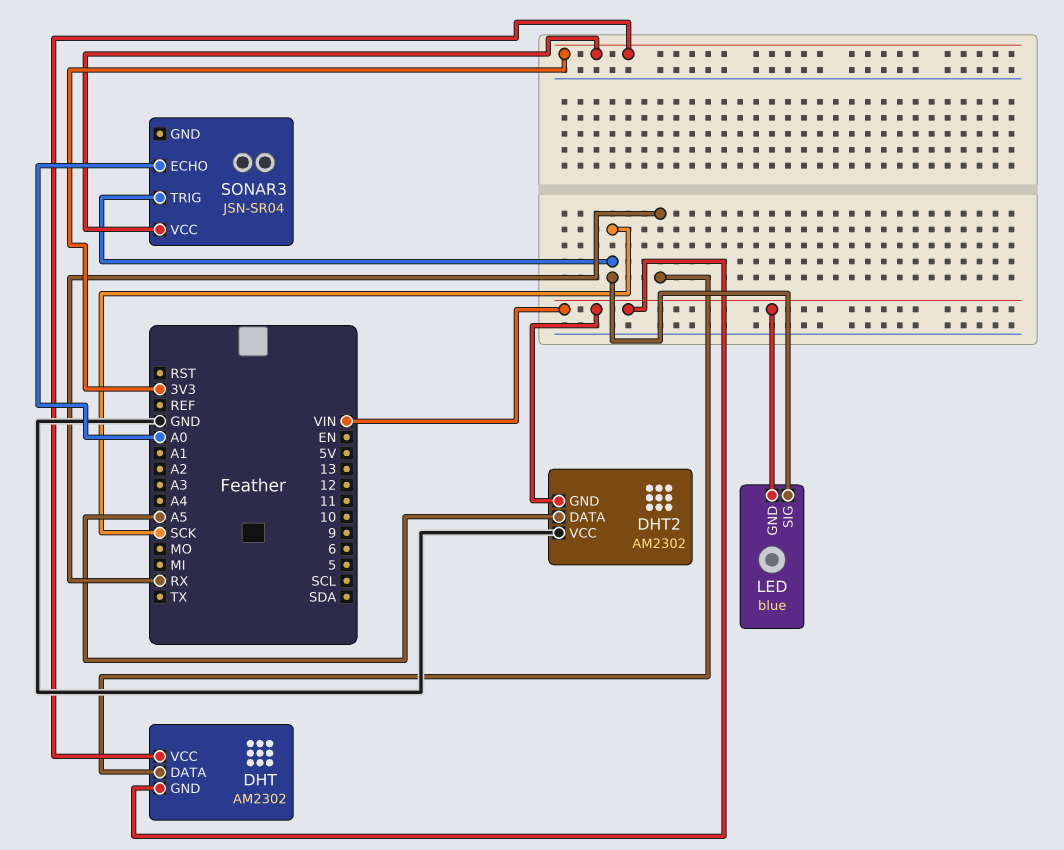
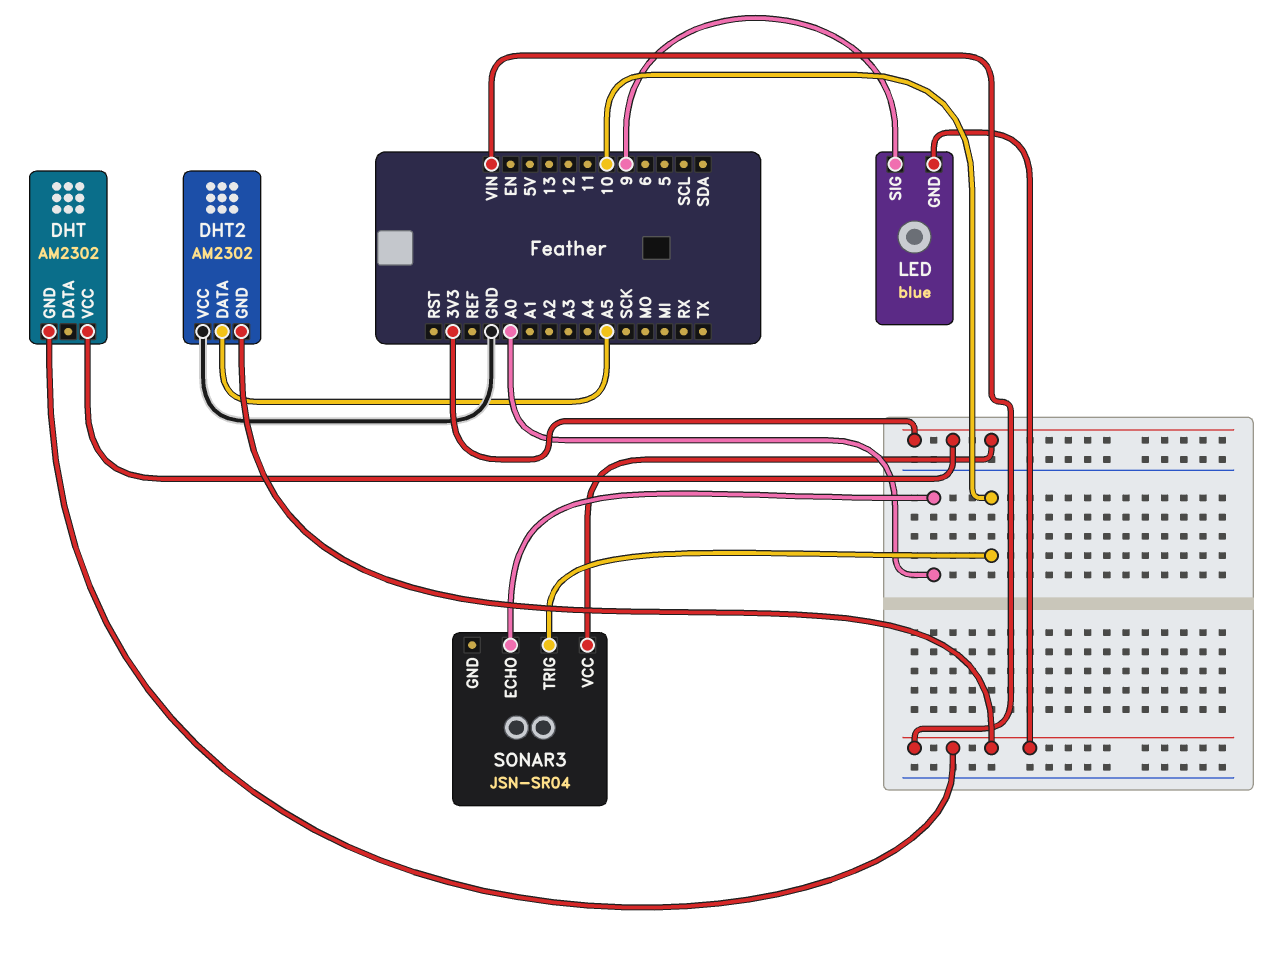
DHT pin DATA: RX -> none
LED pin SIG: SCK -> 9
SONAR3 pin TRIG: SCK -> 10

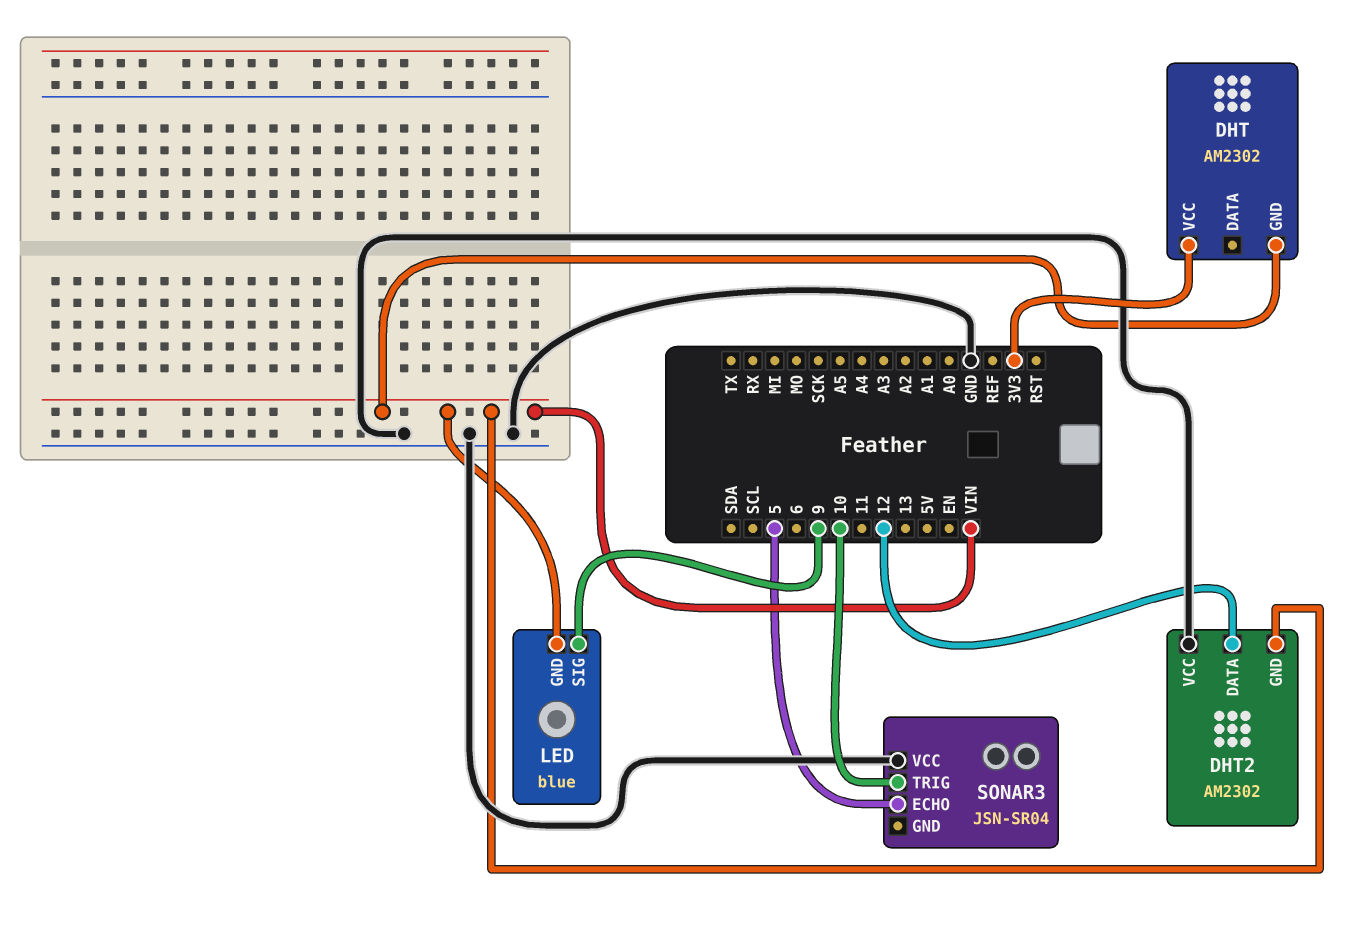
DHT2 pin DATA: A5 -> 12
SONAR3 pin ECHO: A0 -> 5
SONAR3 pin VCC: 3V3 -> GND

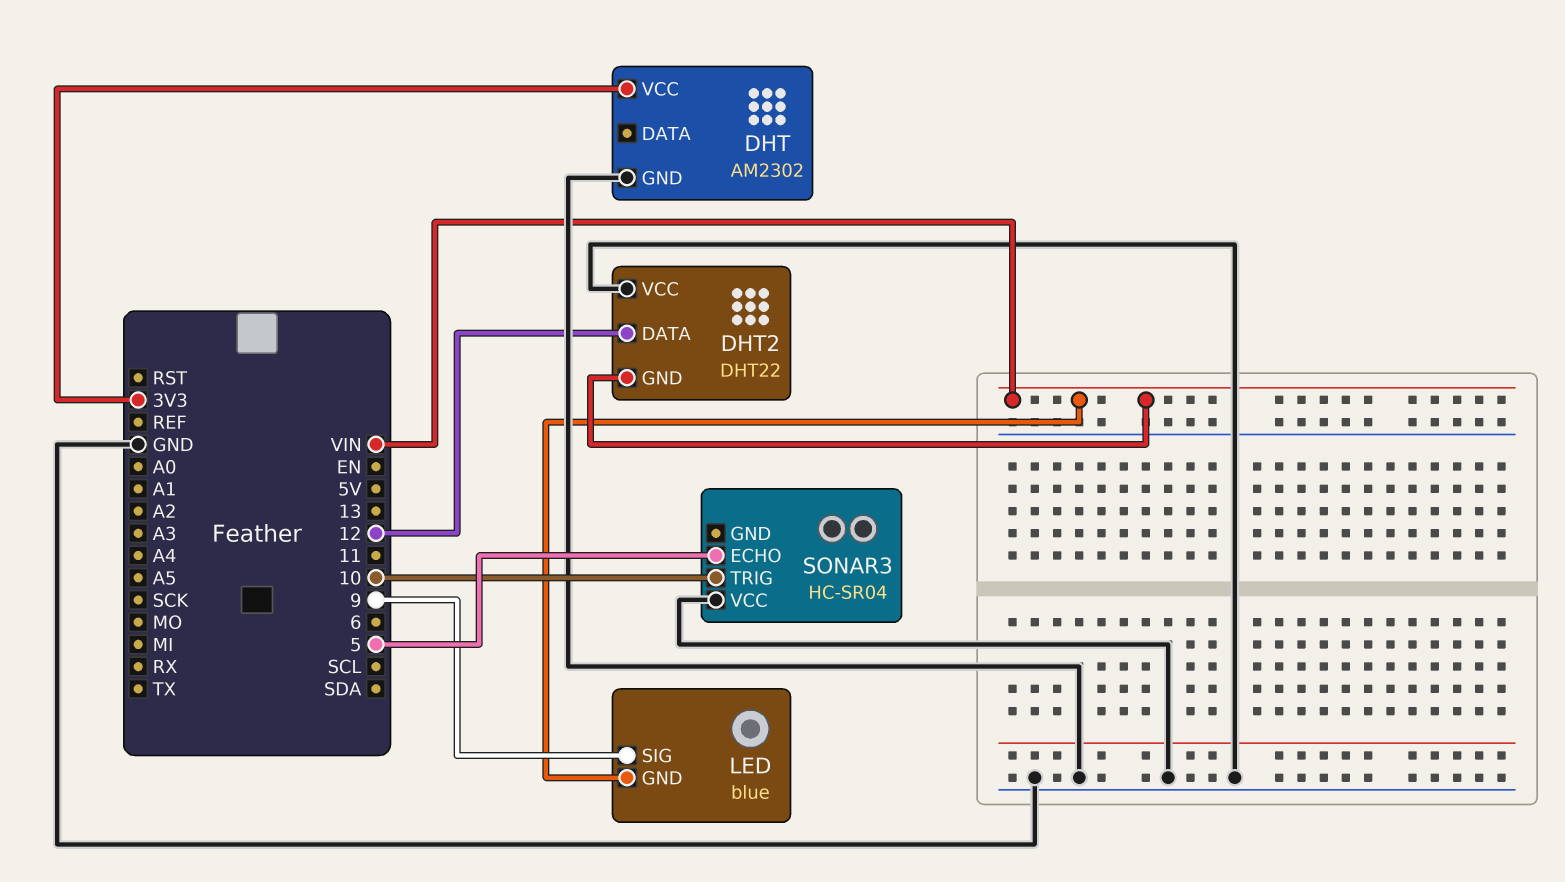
DHT pin GND: VIN -> GND
DHT2: AM2302 -> DHT22
SONAR3: JSN-SR04 -> HC-SR04

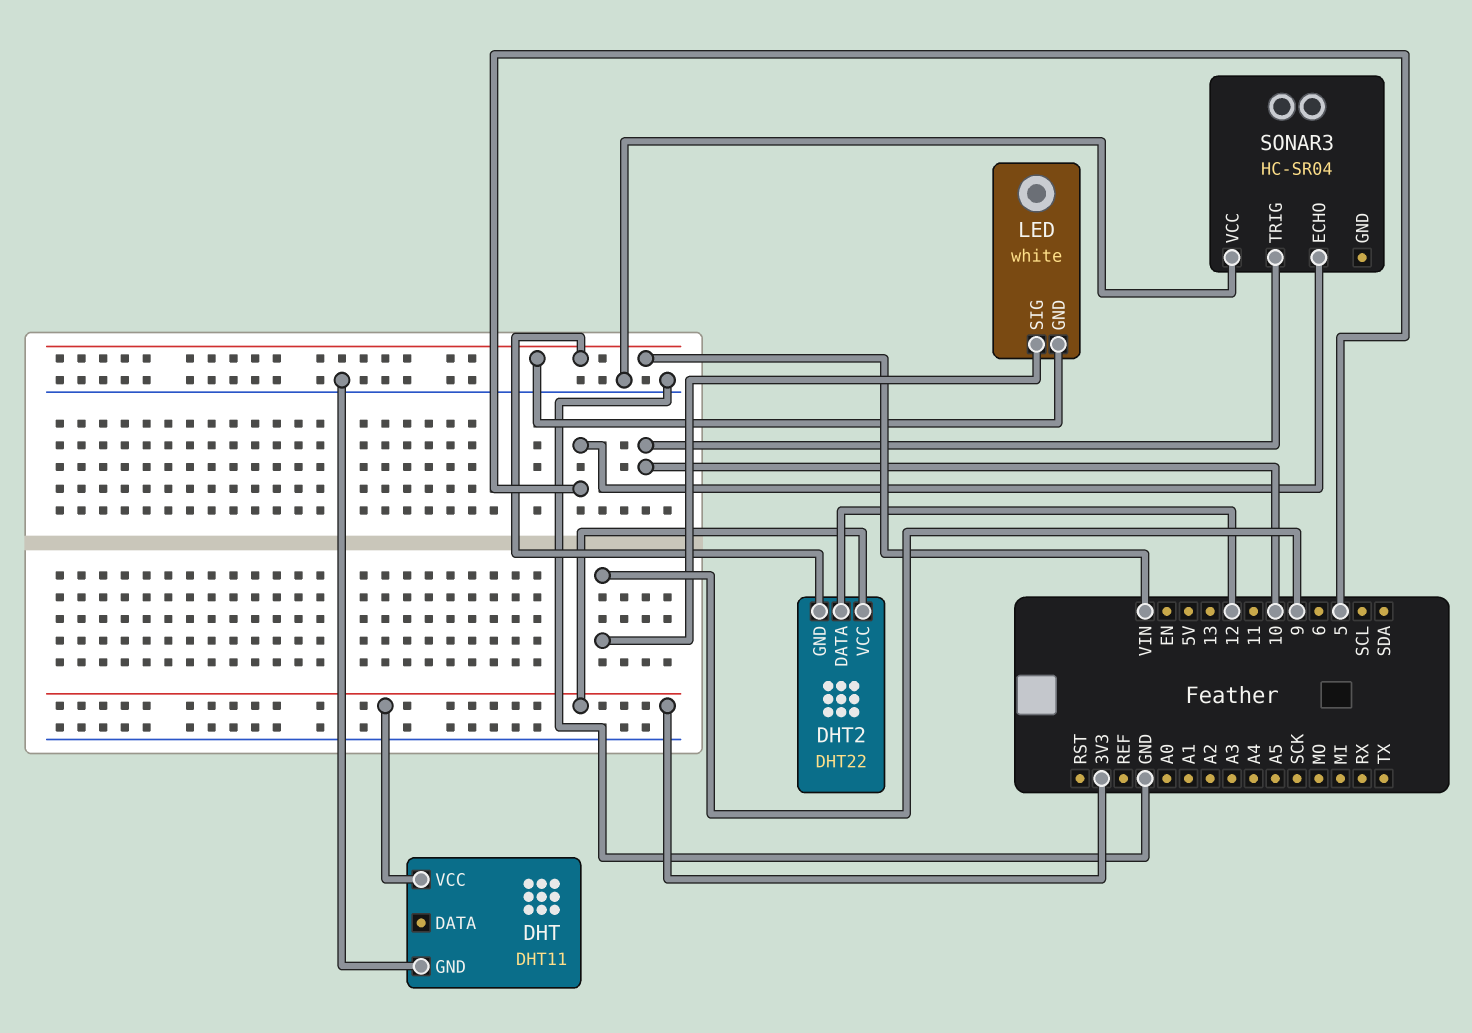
DHT: AM2302 -> DHT11
DHT2 pin VCC: GND -> 3V3
LED: blue -> white

